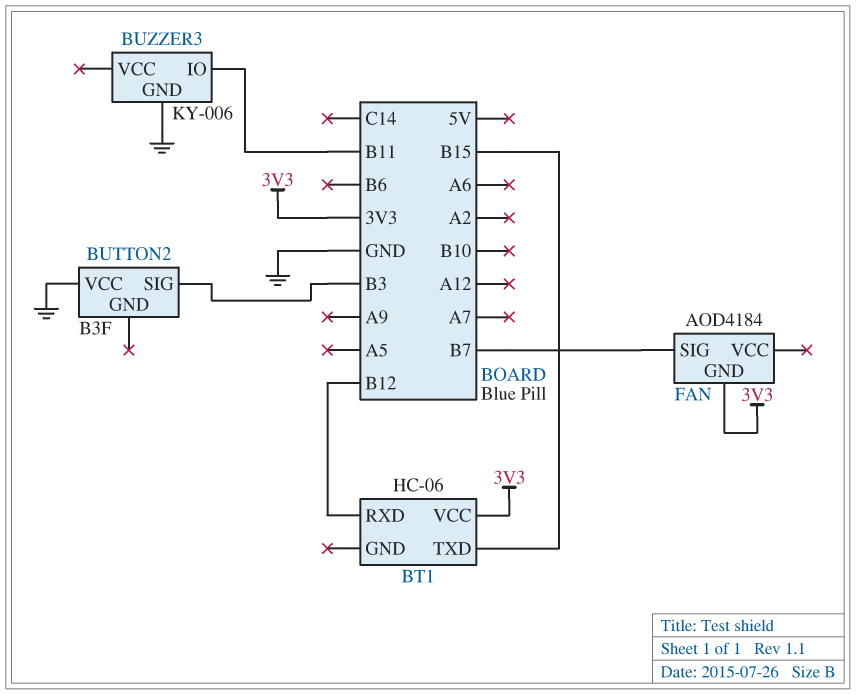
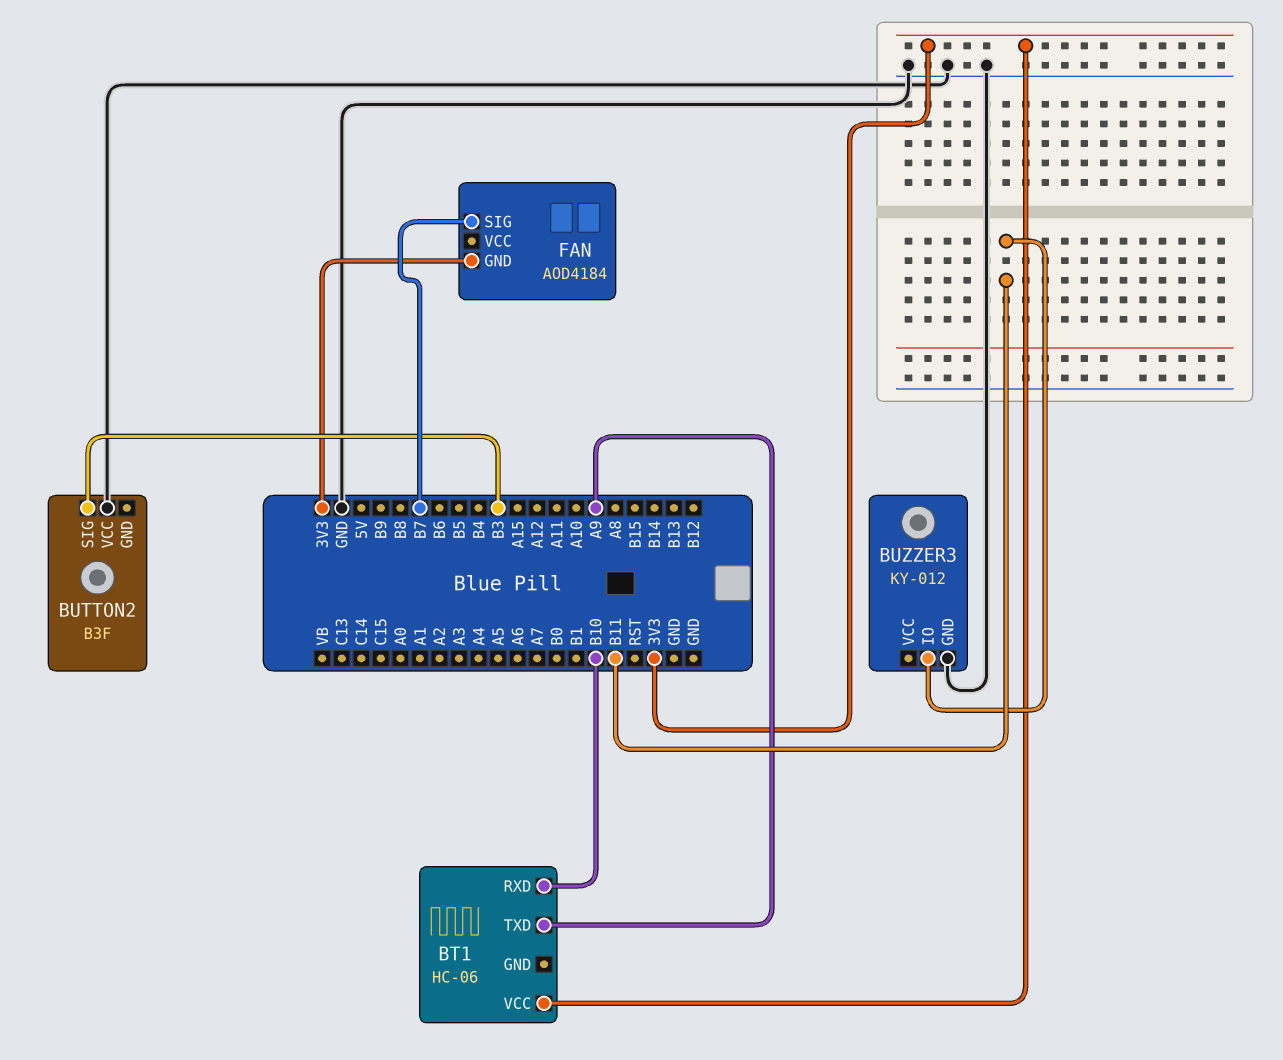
BT1 pin RXD: B12 -> B10
BT1 pin TXD: B15 -> A9
BUZZER3: KY-006 -> KY-012

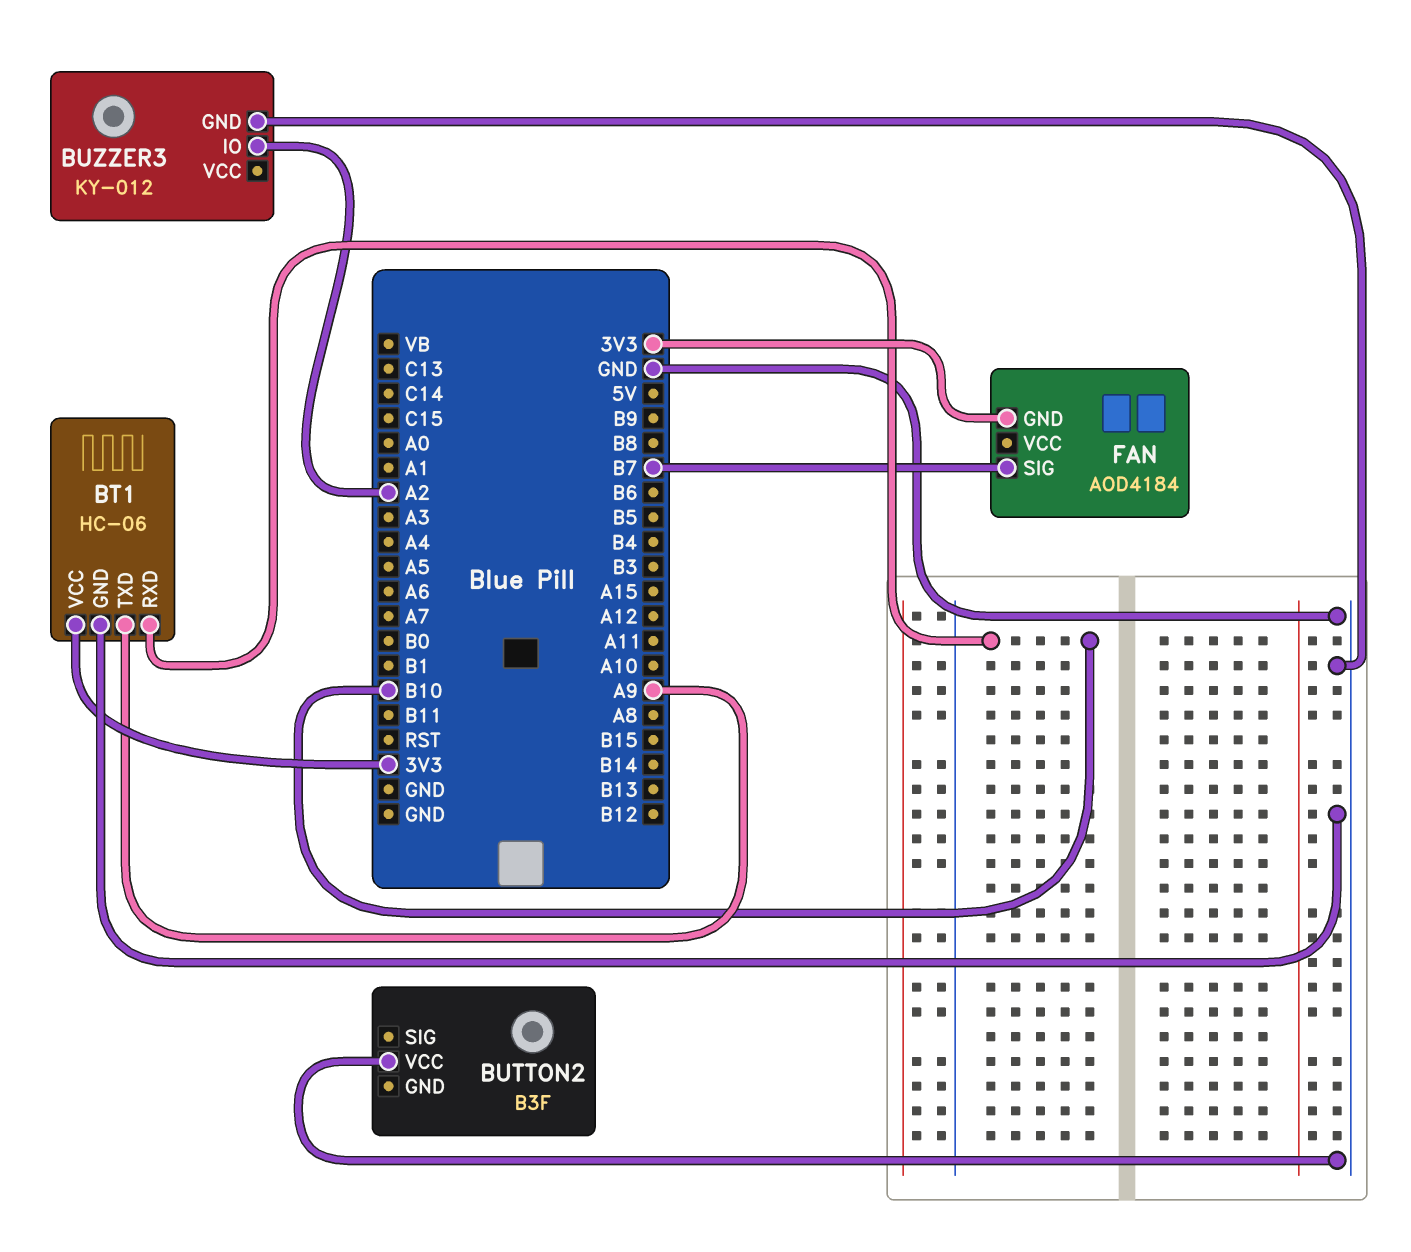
BT1 pin GND: none -> GND
BUTTON2 pin SIG: B3 -> none
BUZZER3 pin IO: B11 -> A2

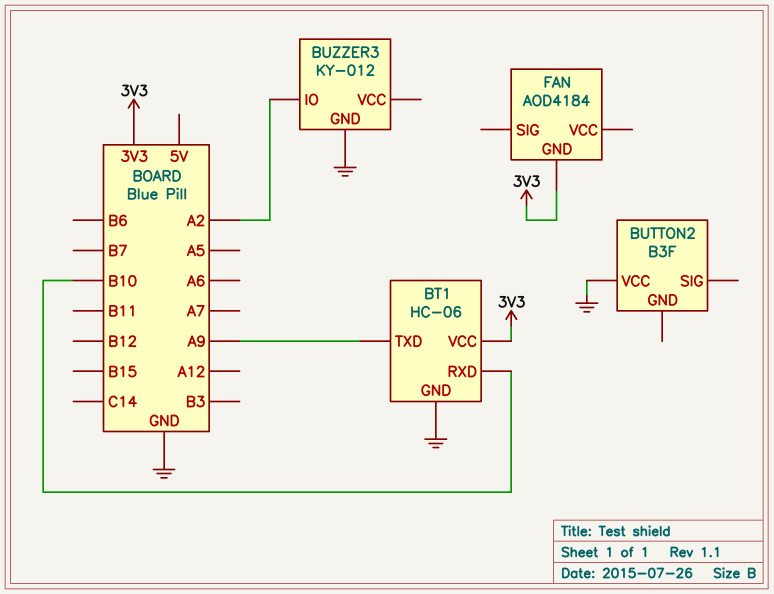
FAN pin SIG: B7 -> none

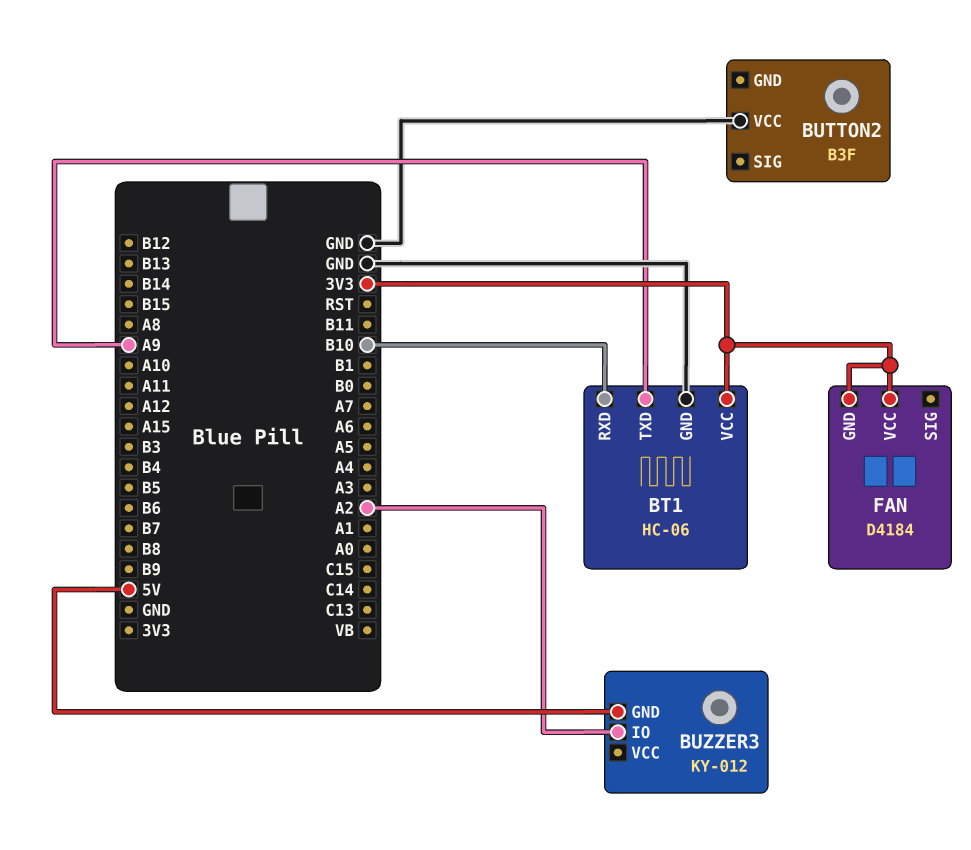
BUZZER3 pin GND: GND -> 5V
FAN: AOD4184 -> D4184
FAN pin VCC: none -> 3V3

